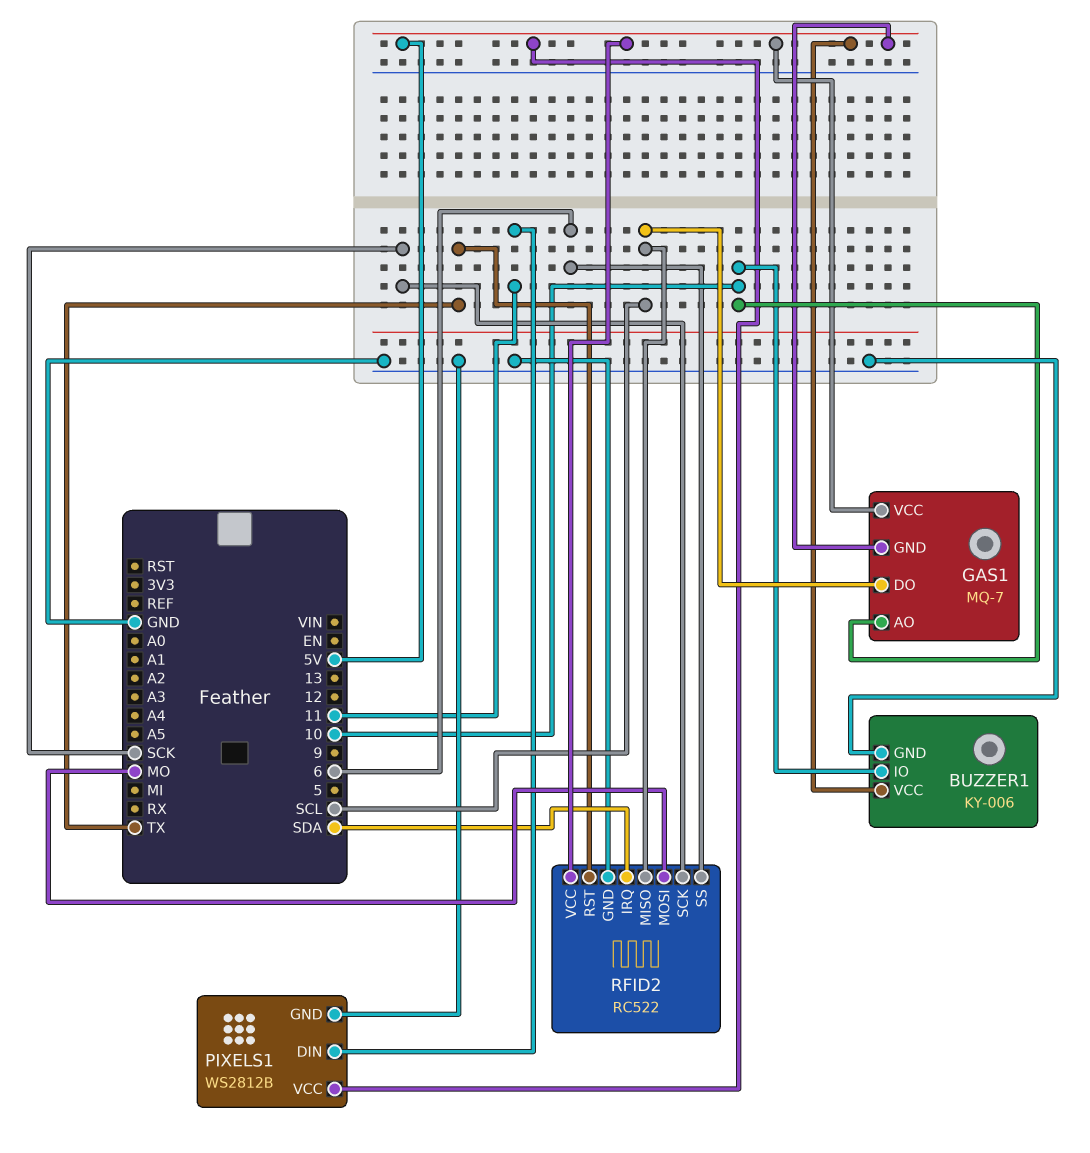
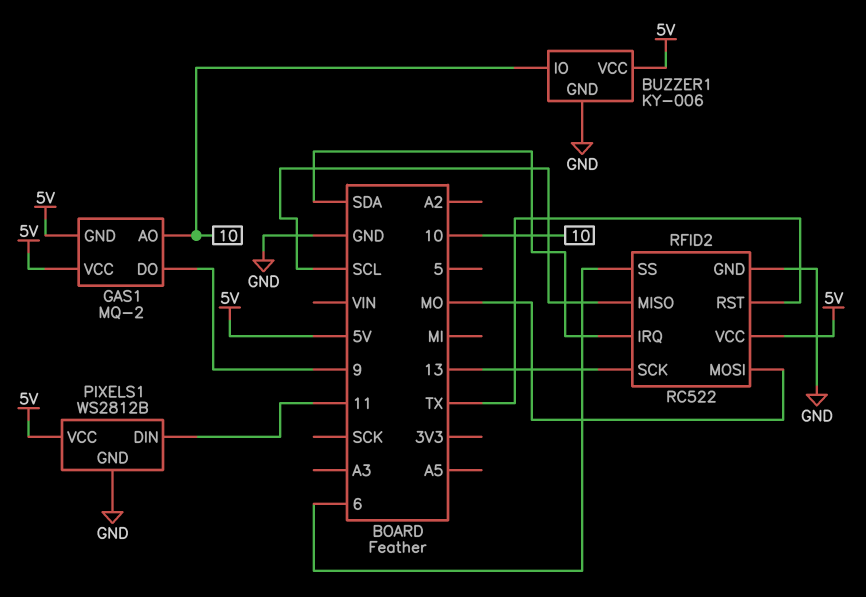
GAS1: MQ-7 -> MQ-2
GAS1 pin DO: SCL -> 9
RFID2 pin SCK: SCK -> 13

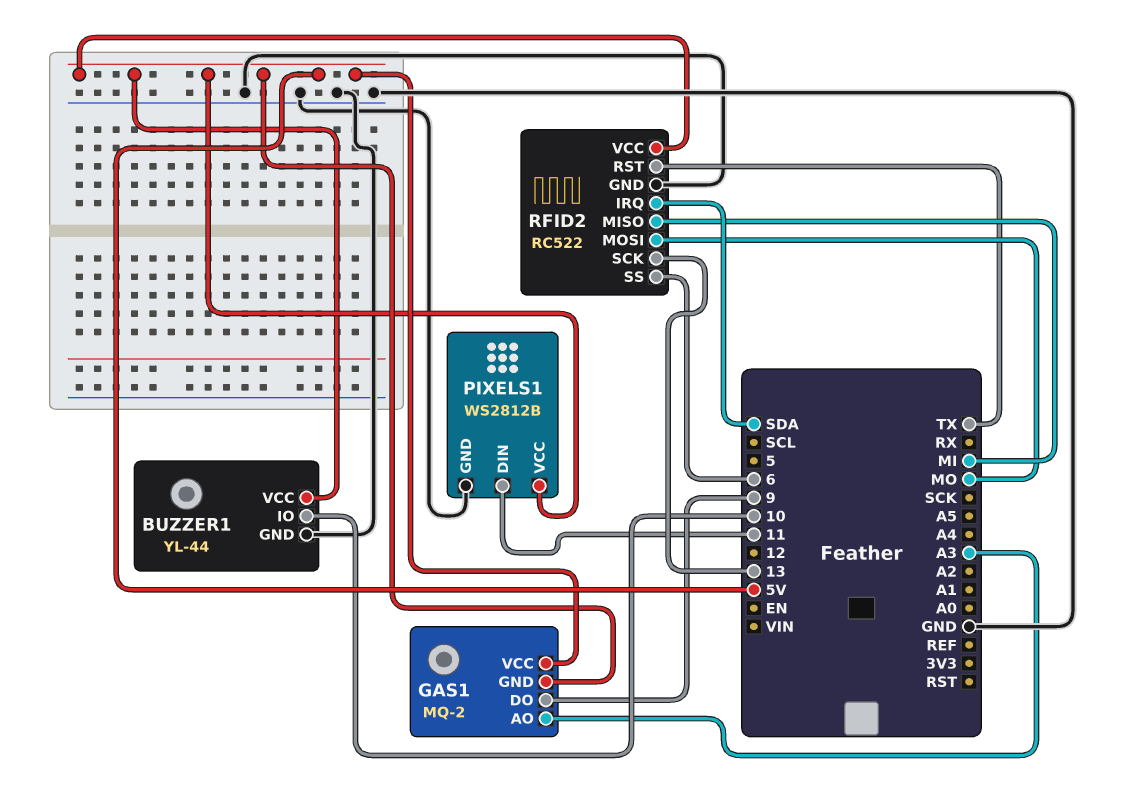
BUZZER1: KY-006 -> YL-44
GAS1 pin AO: 10 -> A3
RFID2 pin MISO: SCL -> MI

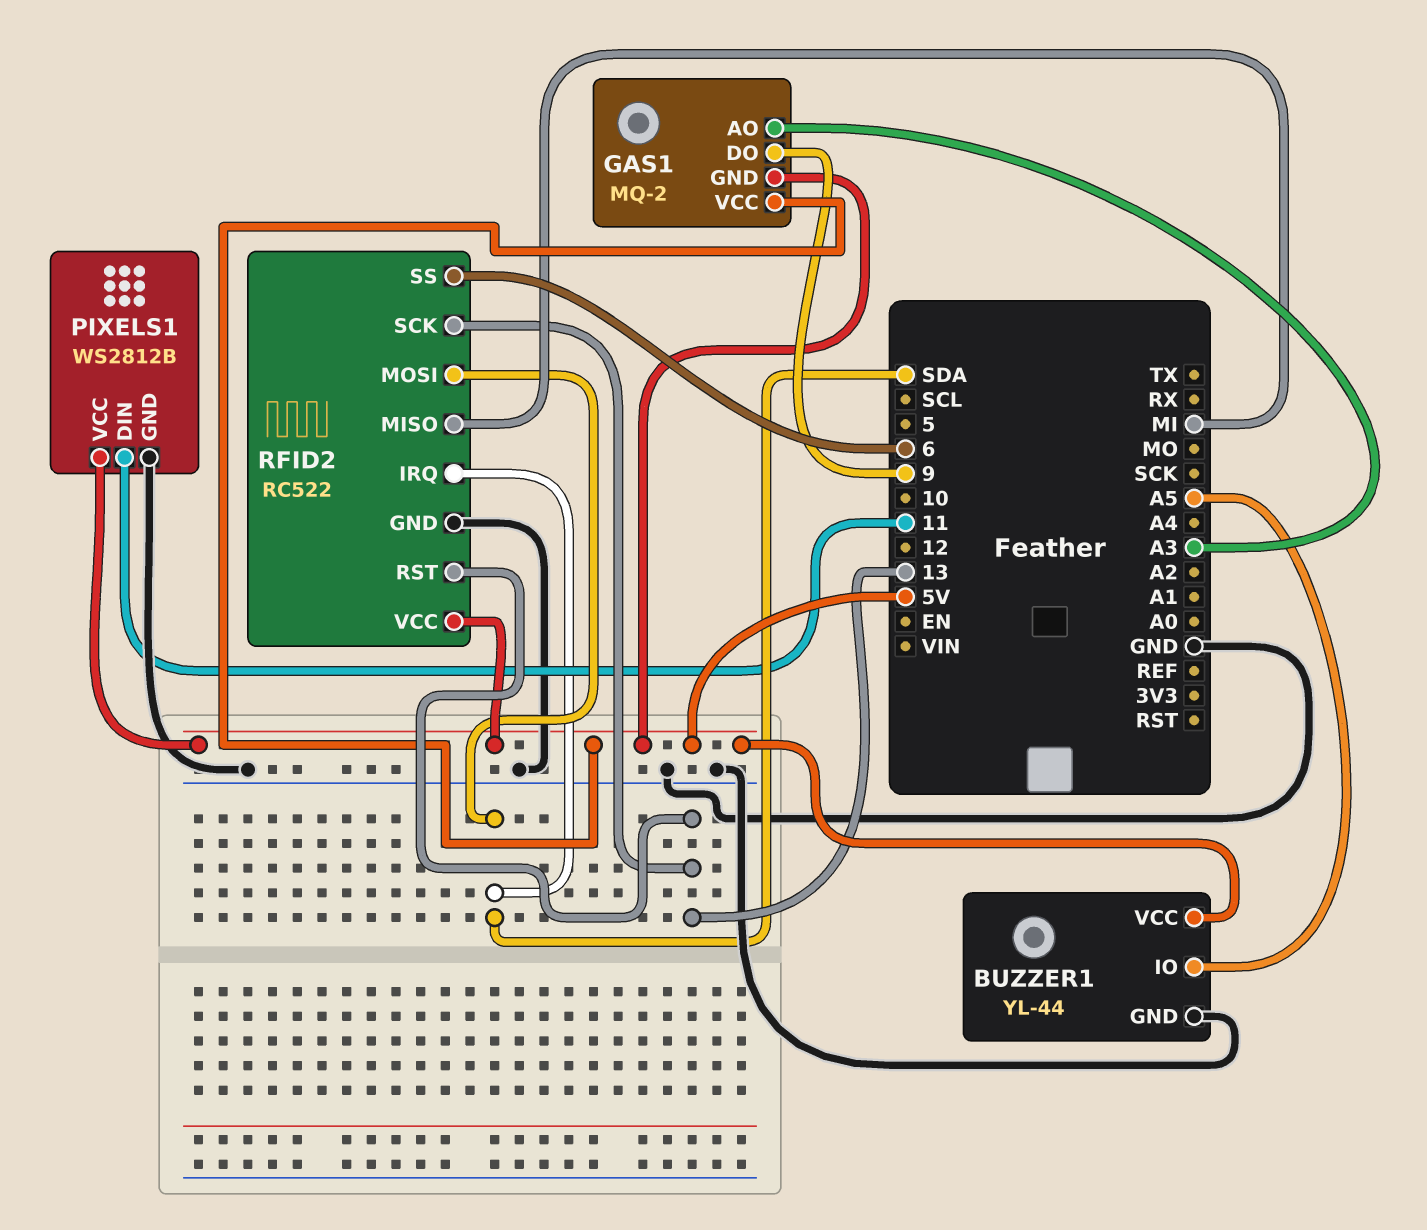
BUZZER1 pin IO: 10 -> A5
RFID2 pin MOSI: MO -> SDA
RFID2 pin RST: TX -> 13

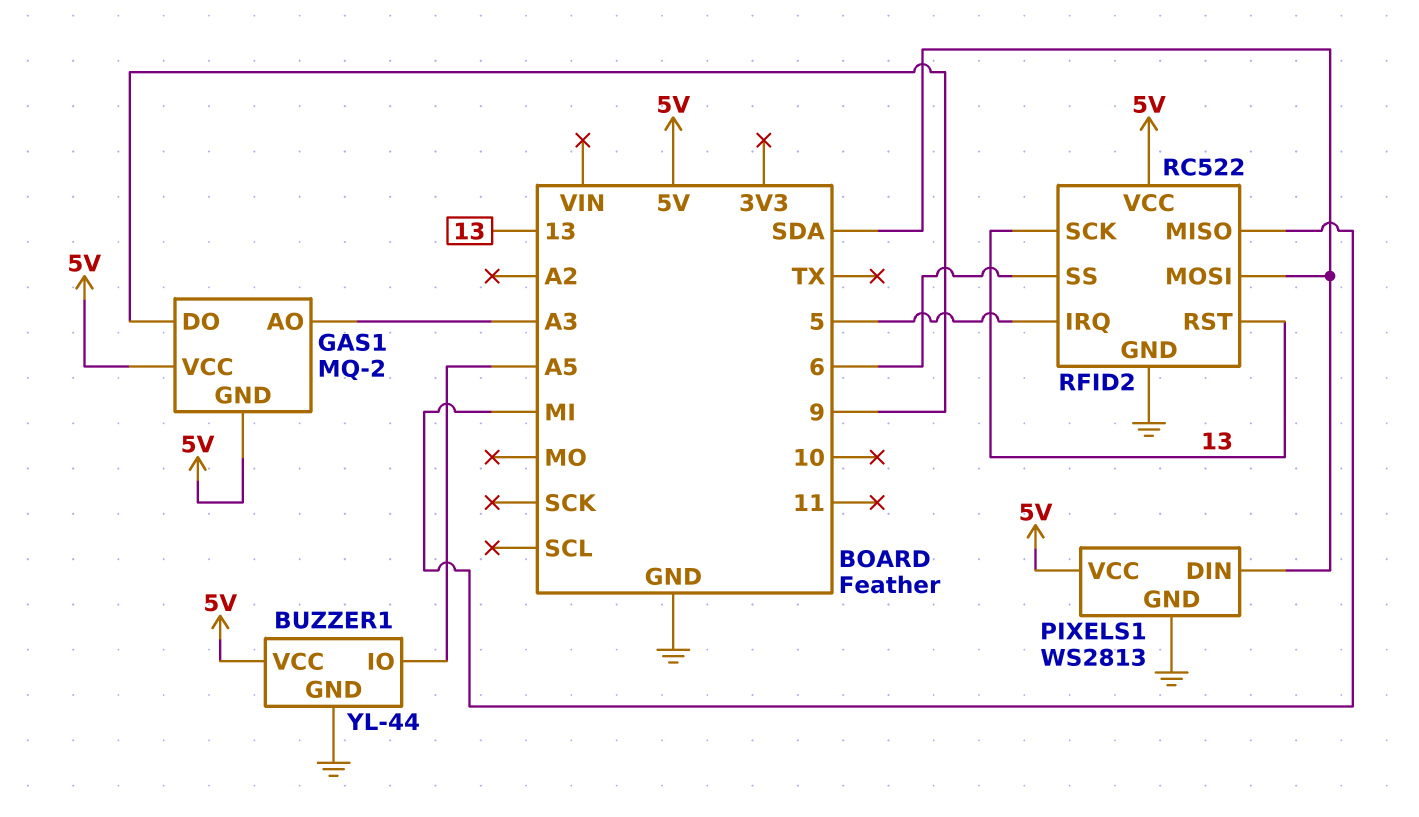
PIXELS1: WS2812B -> WS2813
PIXELS1 pin DIN: 11 -> SDA
RFID2 pin IRQ: SDA -> 5

